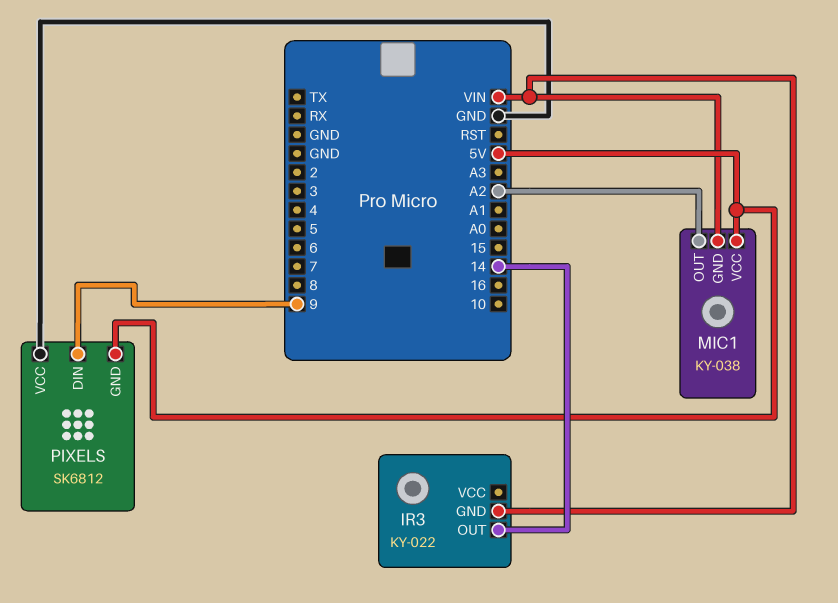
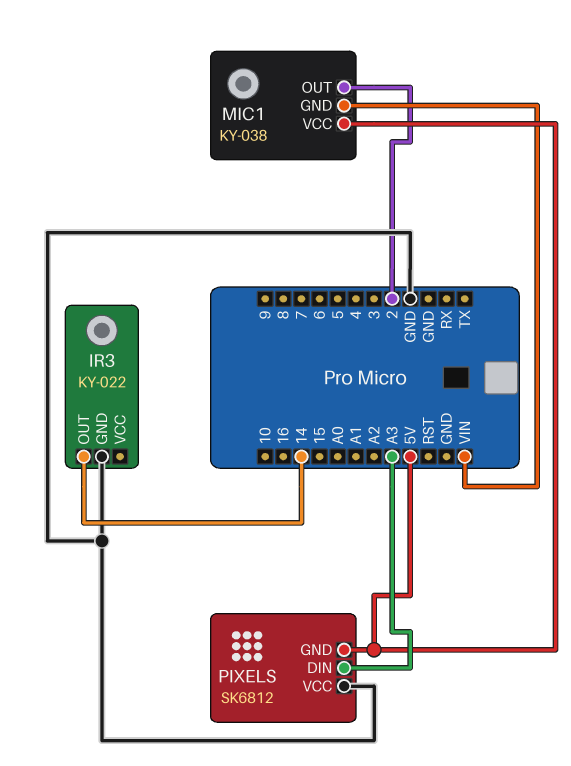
IR3 pin GND: VIN -> GND
MIC1 pin OUT: A2 -> 2
PIXELS pin DIN: 9 -> A3

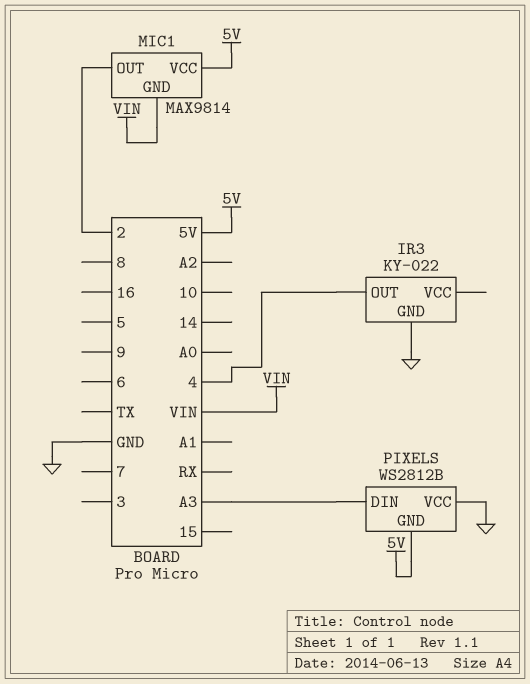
IR3 pin OUT: 14 -> 4
MIC1: KY-038 -> MAX9814
PIXELS: SK6812 -> WS2812B

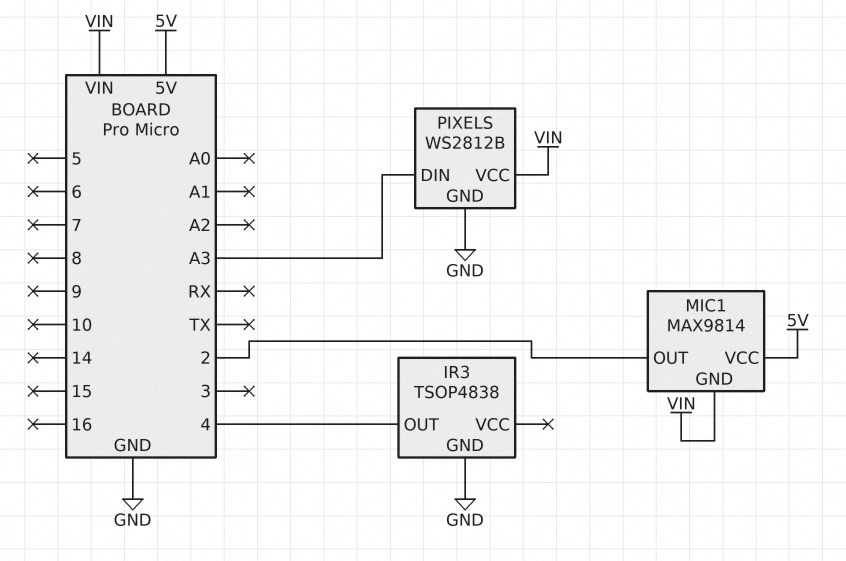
IR3: KY-022 -> TSOP4838
PIXELS pin GND: 5V -> GND
PIXELS pin VCC: GND -> VIN

